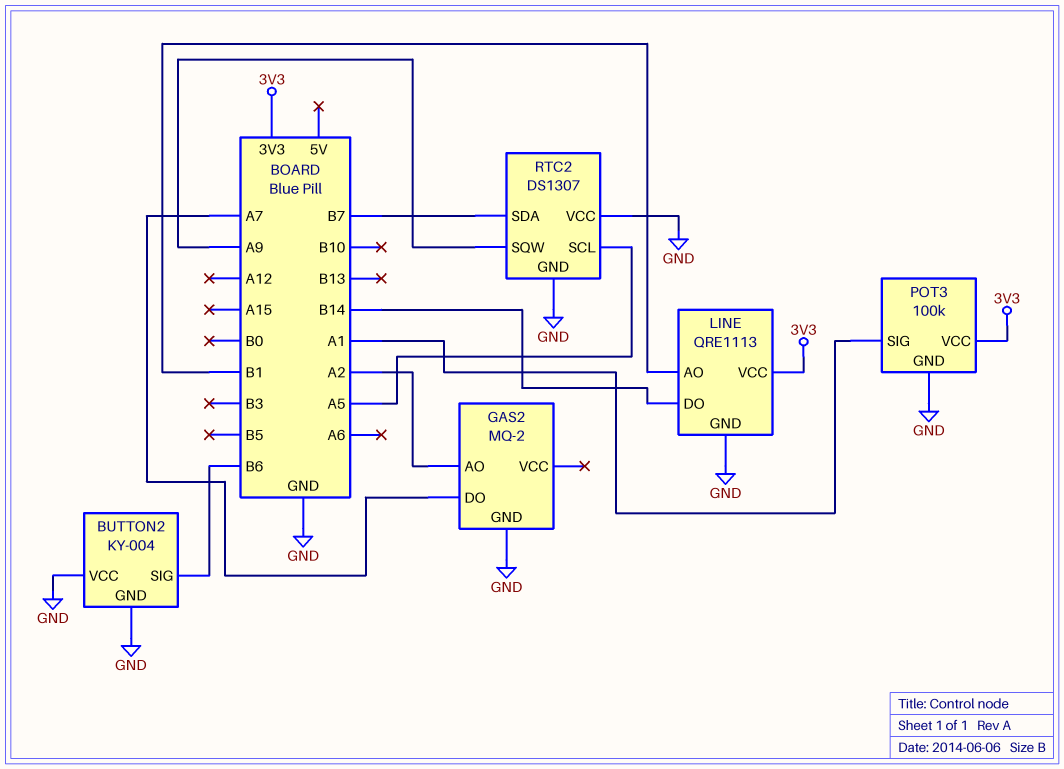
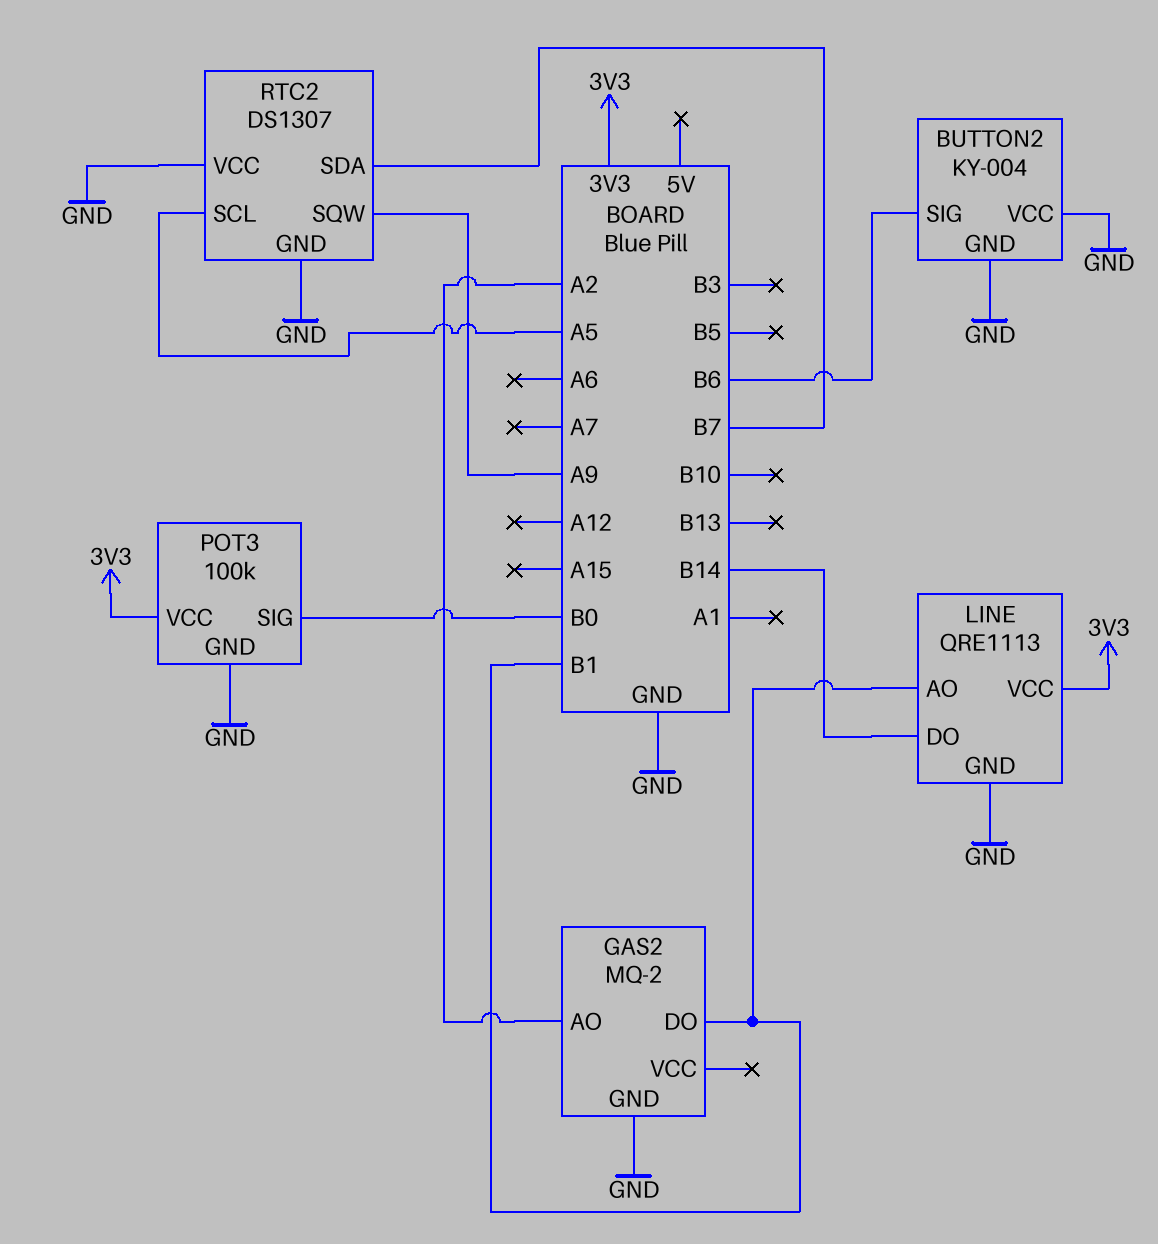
GAS2 pin DO: A7 -> B1
POT3 pin SIG: A1 -> B0

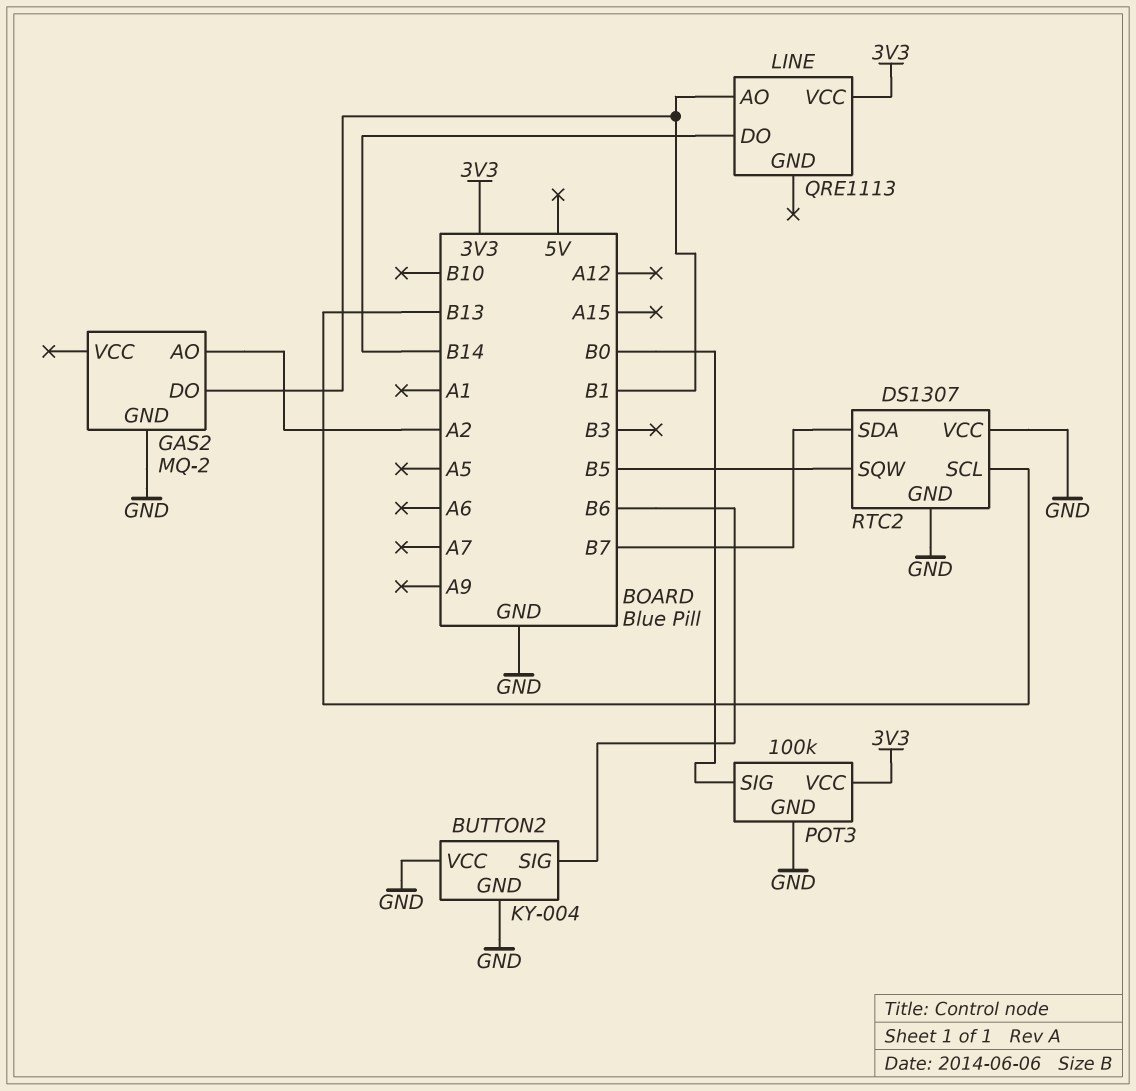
LINE pin GND: GND -> none
RTC2 pin SCL: A5 -> B13
RTC2 pin SQW: A9 -> B5

